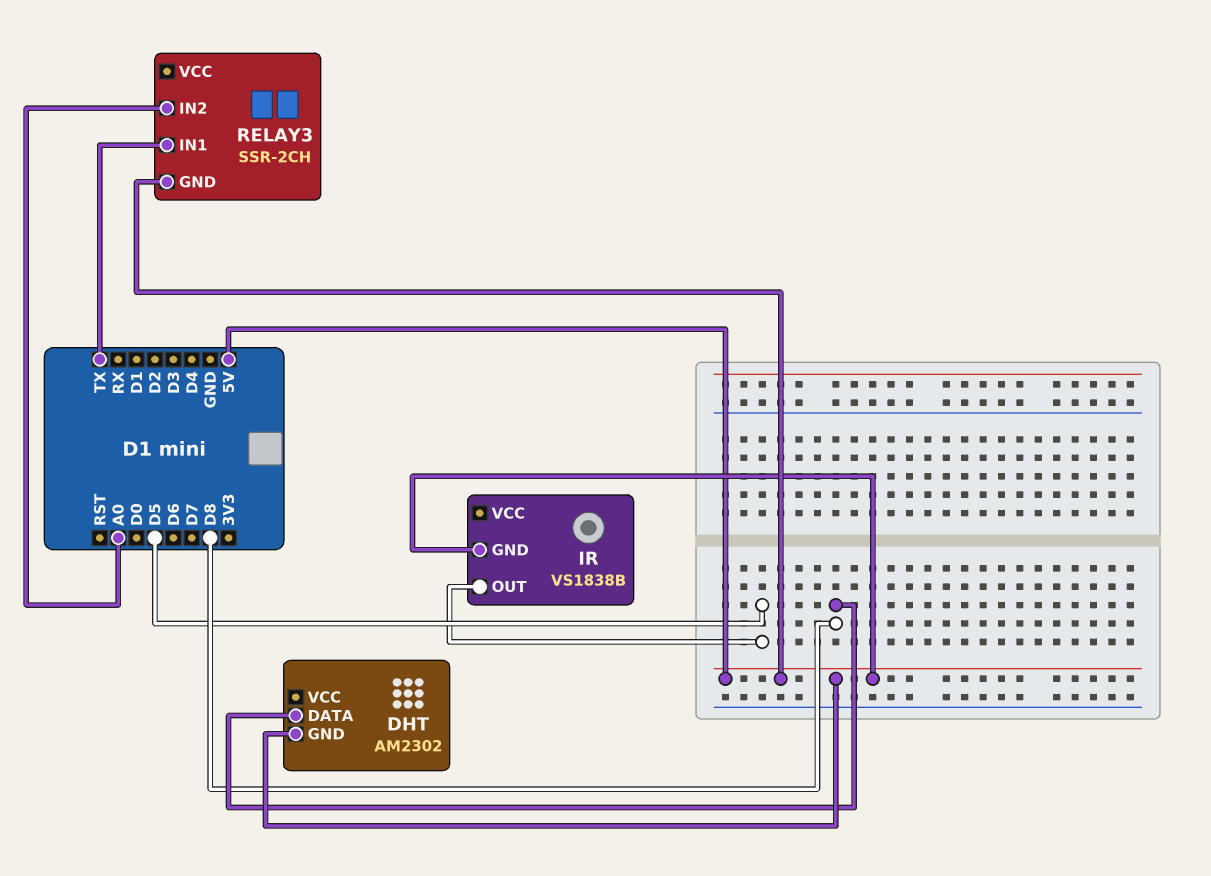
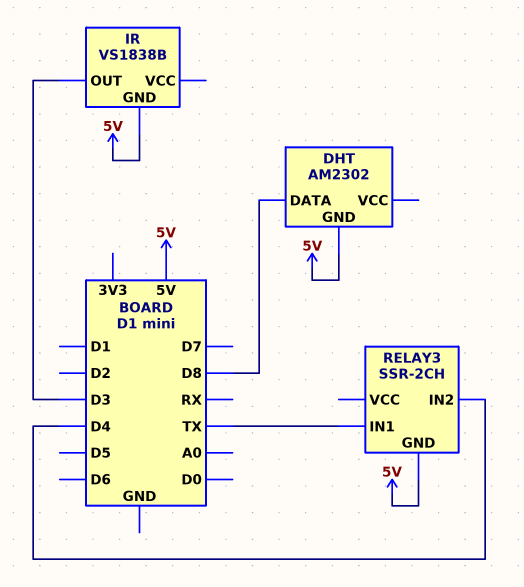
IR pin OUT: D5 -> D3
RELAY3 pin IN2: A0 -> D4

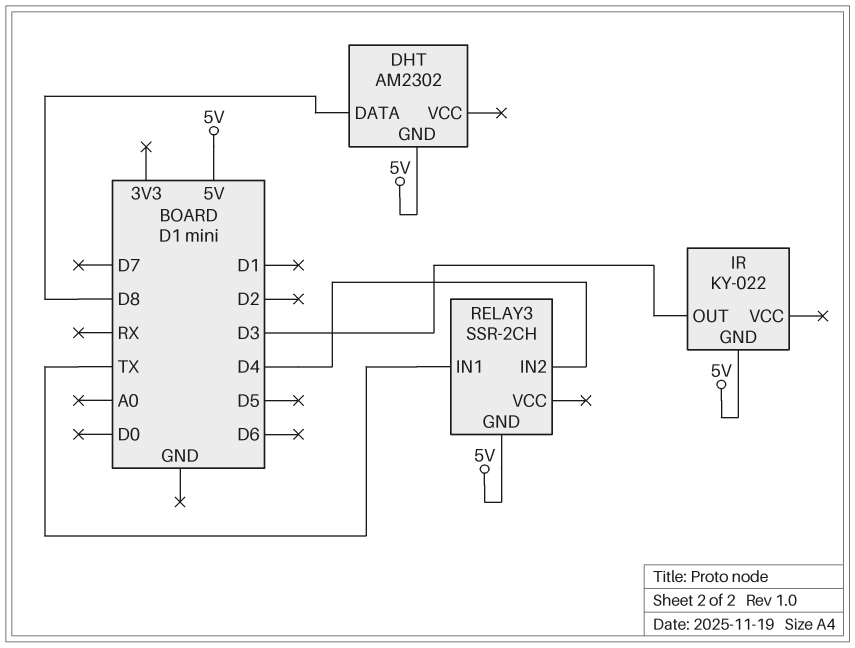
IR: VS1838B -> KY-022

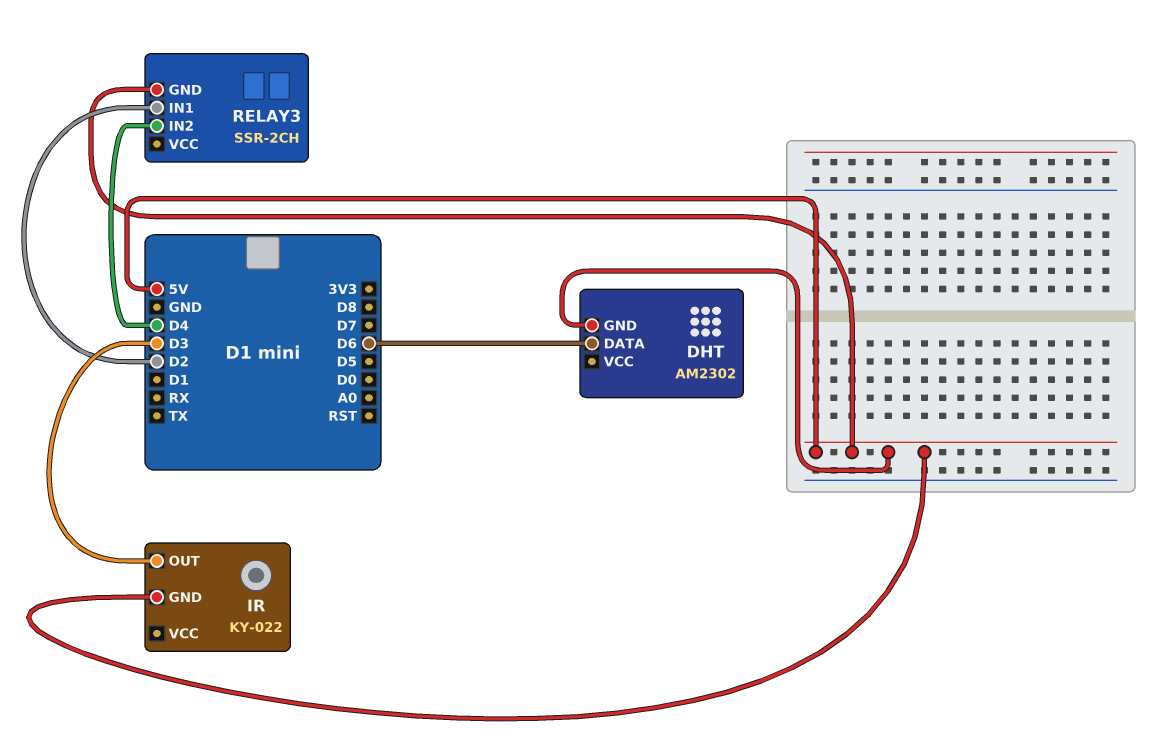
DHT pin DATA: D8 -> D6
RELAY3 pin IN1: TX -> D2

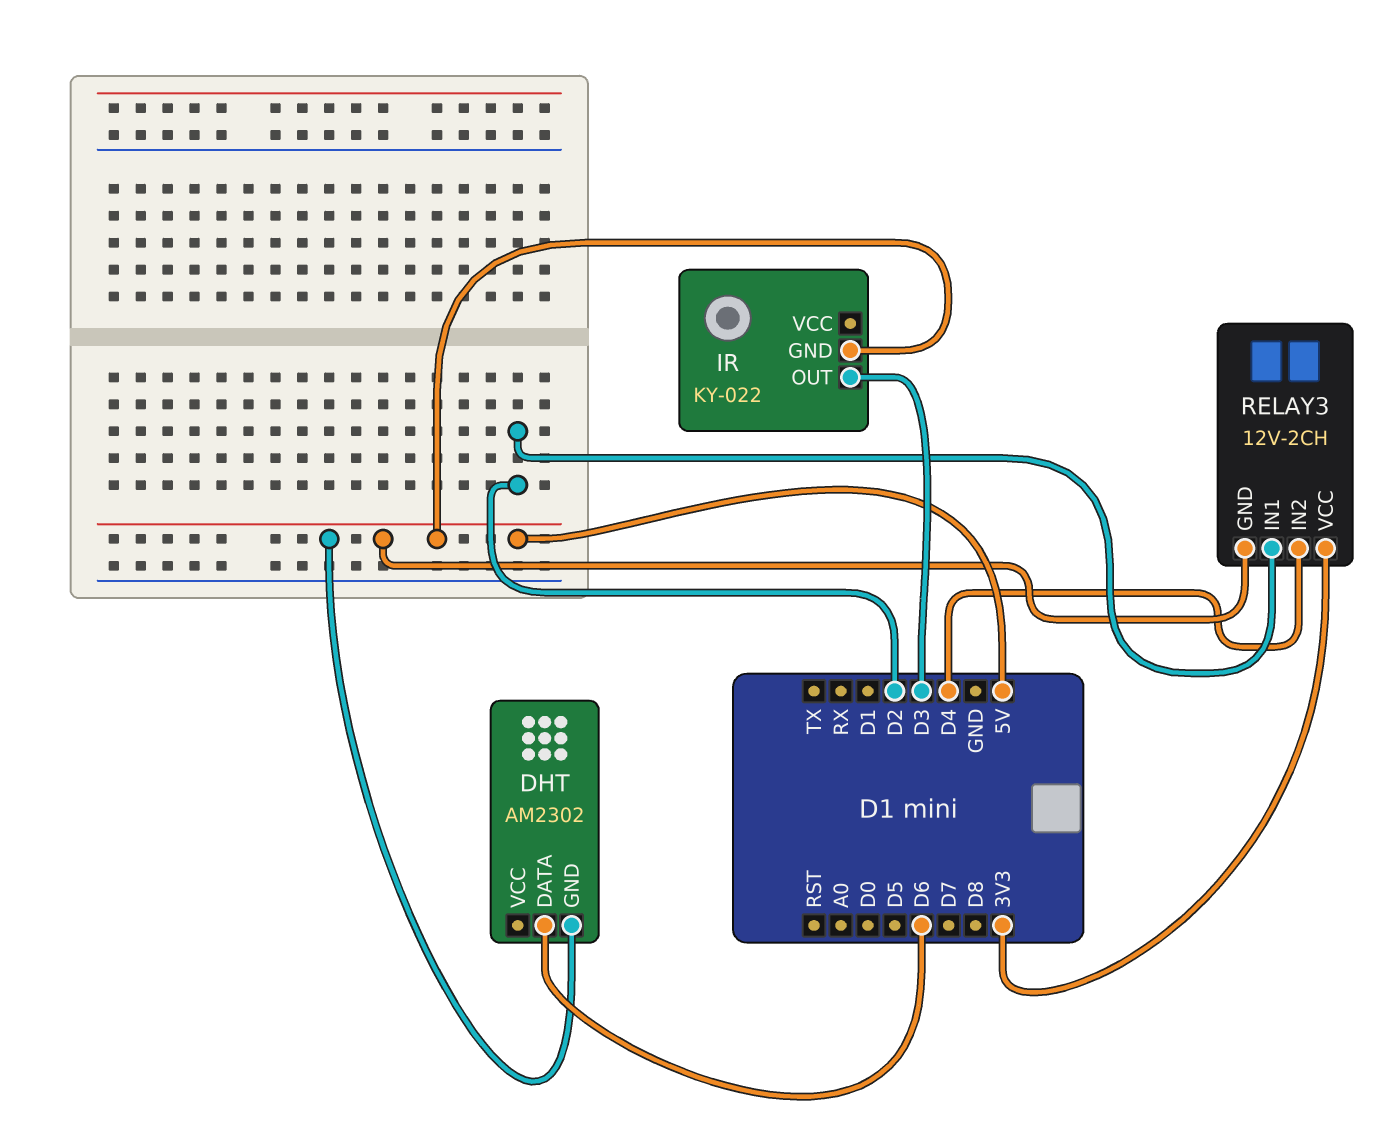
RELAY3: SSR-2CH -> 12V-2CH
RELAY3 pin VCC: none -> 3V3

